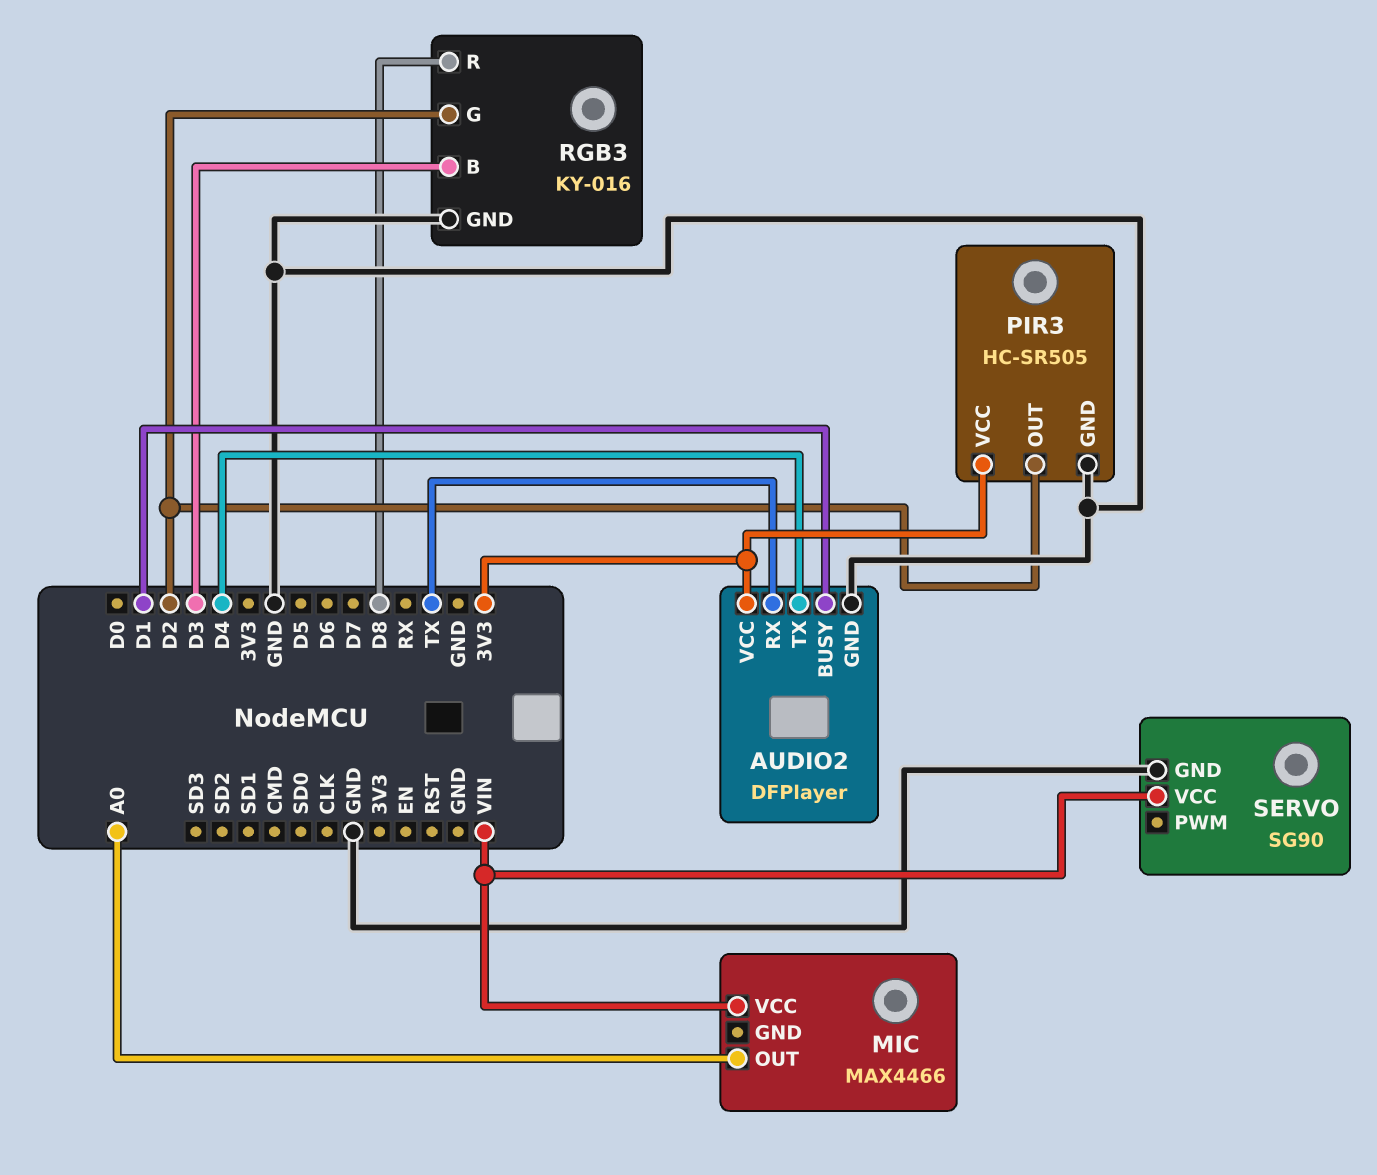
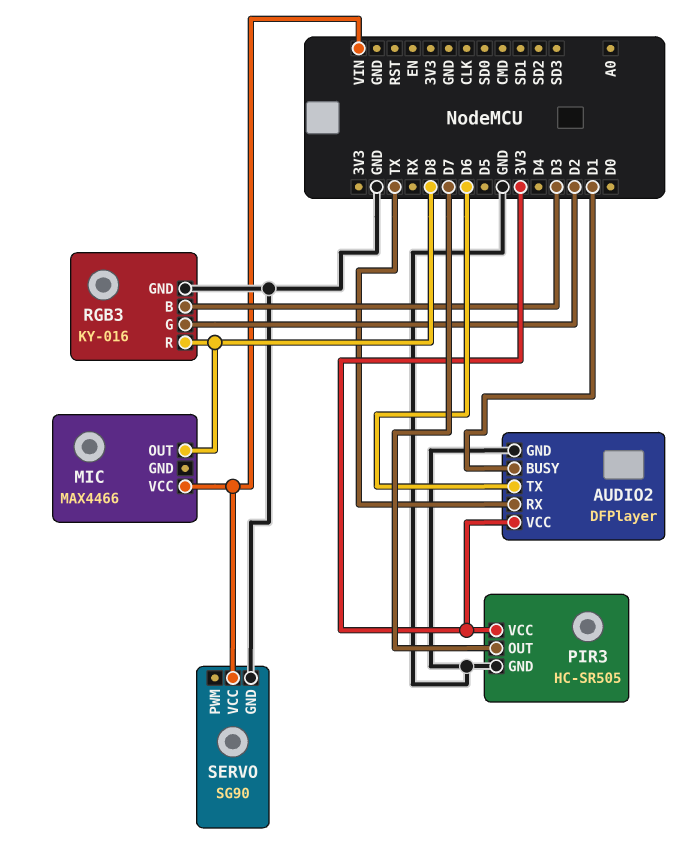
AUDIO2 pin TX: D4 -> D6
MIC pin OUT: A0 -> D8
PIR3 pin OUT: D2 -> D7

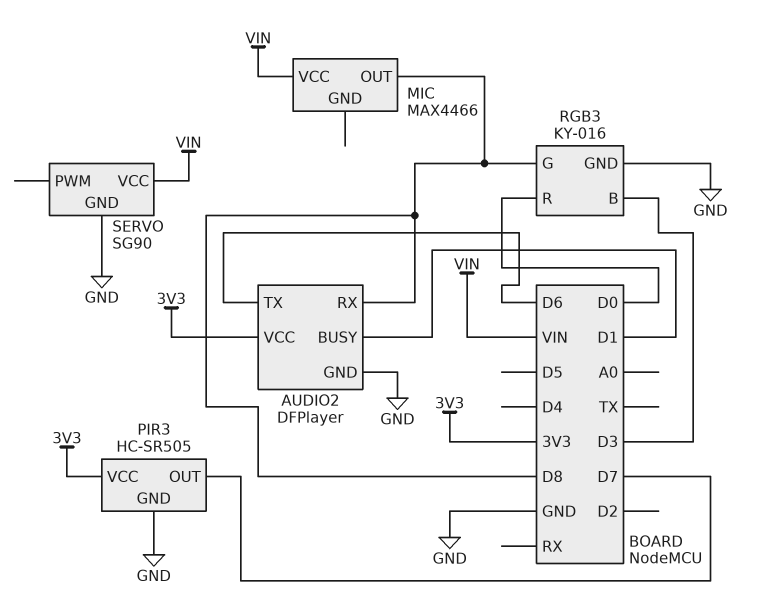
AUDIO2 pin RX: TX -> D8
RGB3 pin G: D2 -> D8
RGB3 pin R: D8 -> D0

